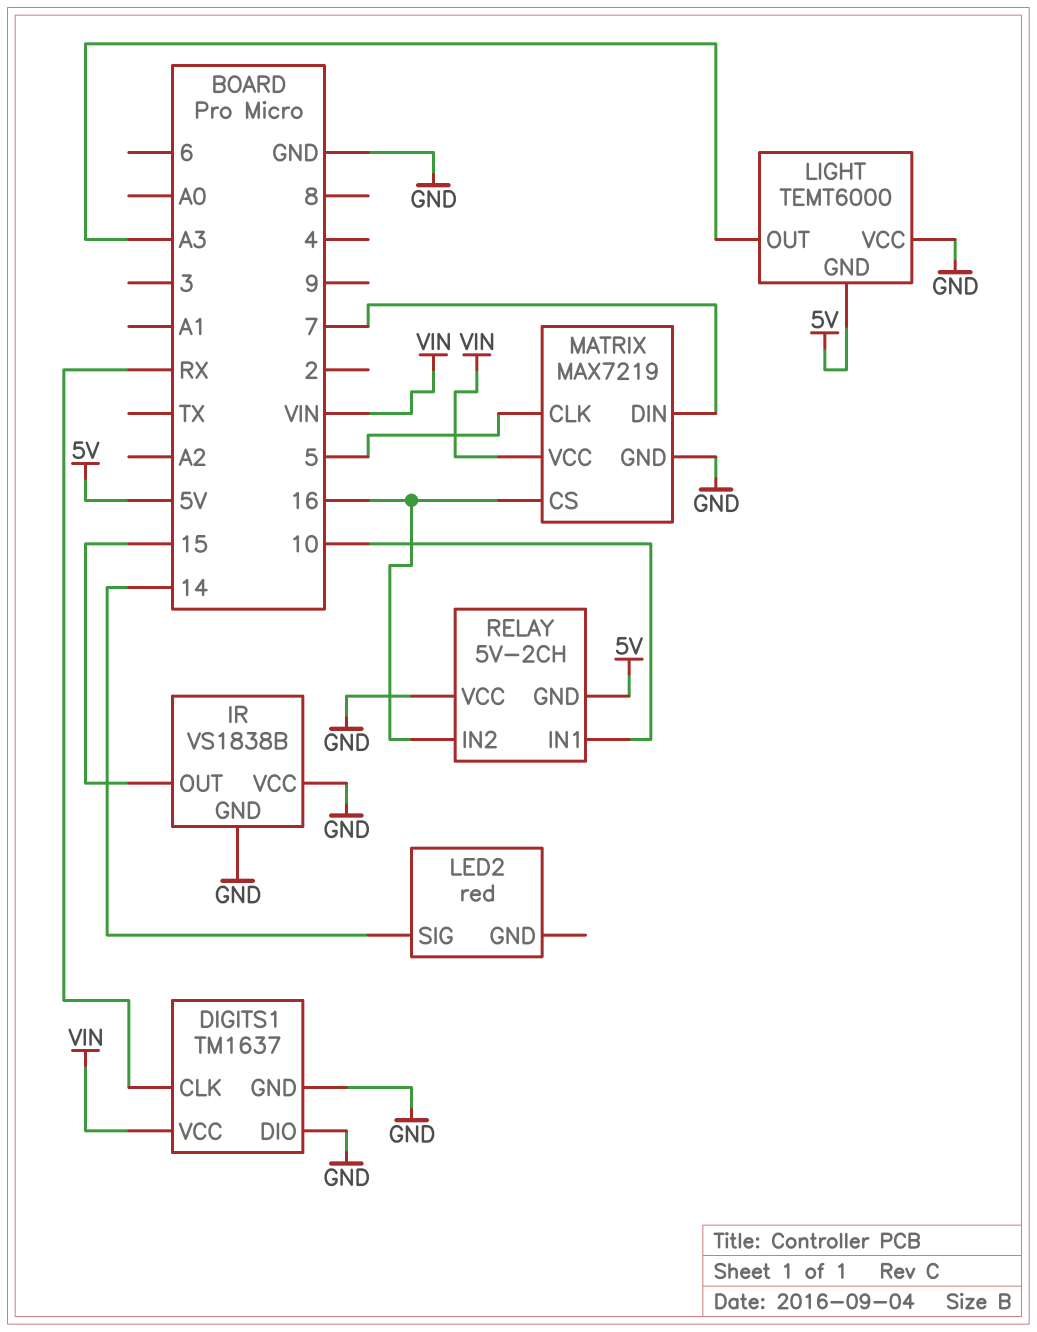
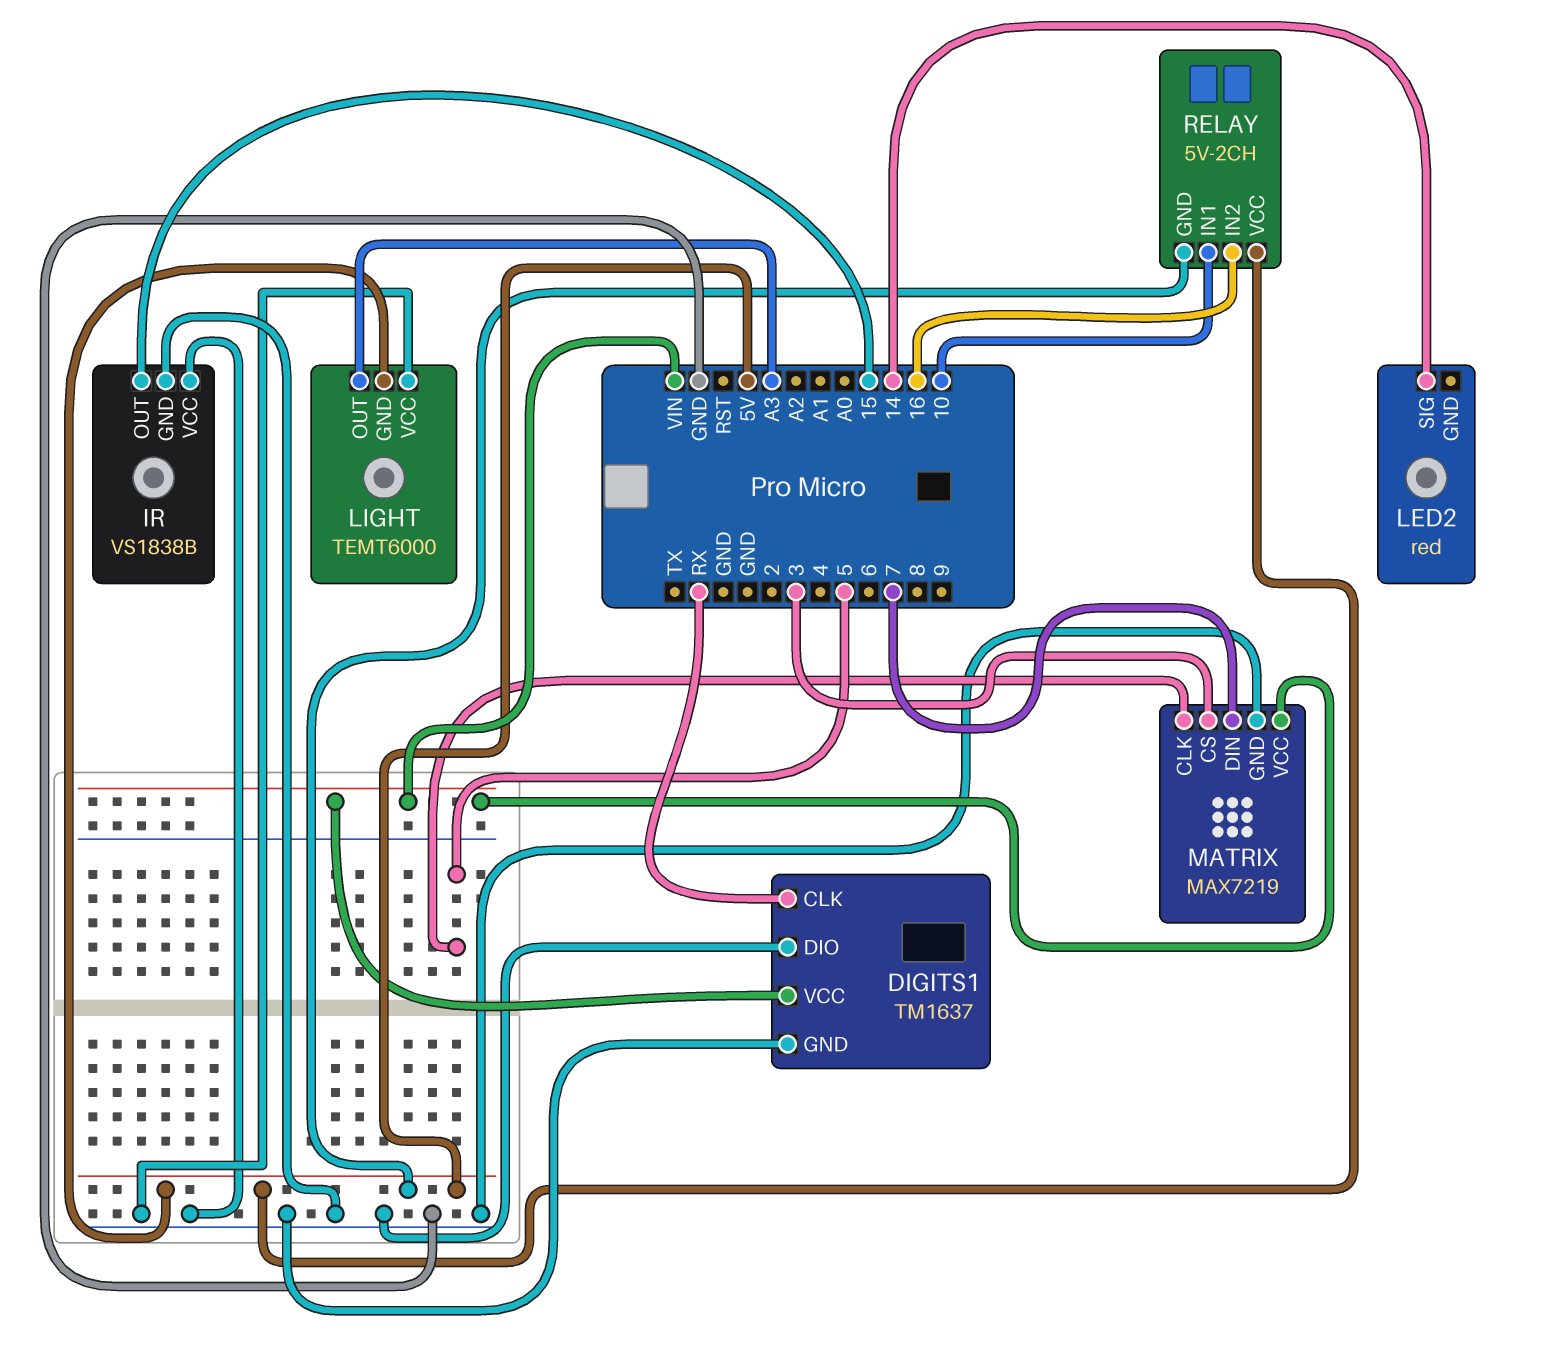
MATRIX pin CS: 16 -> 3
RELAY pin VCC: GND -> 5V

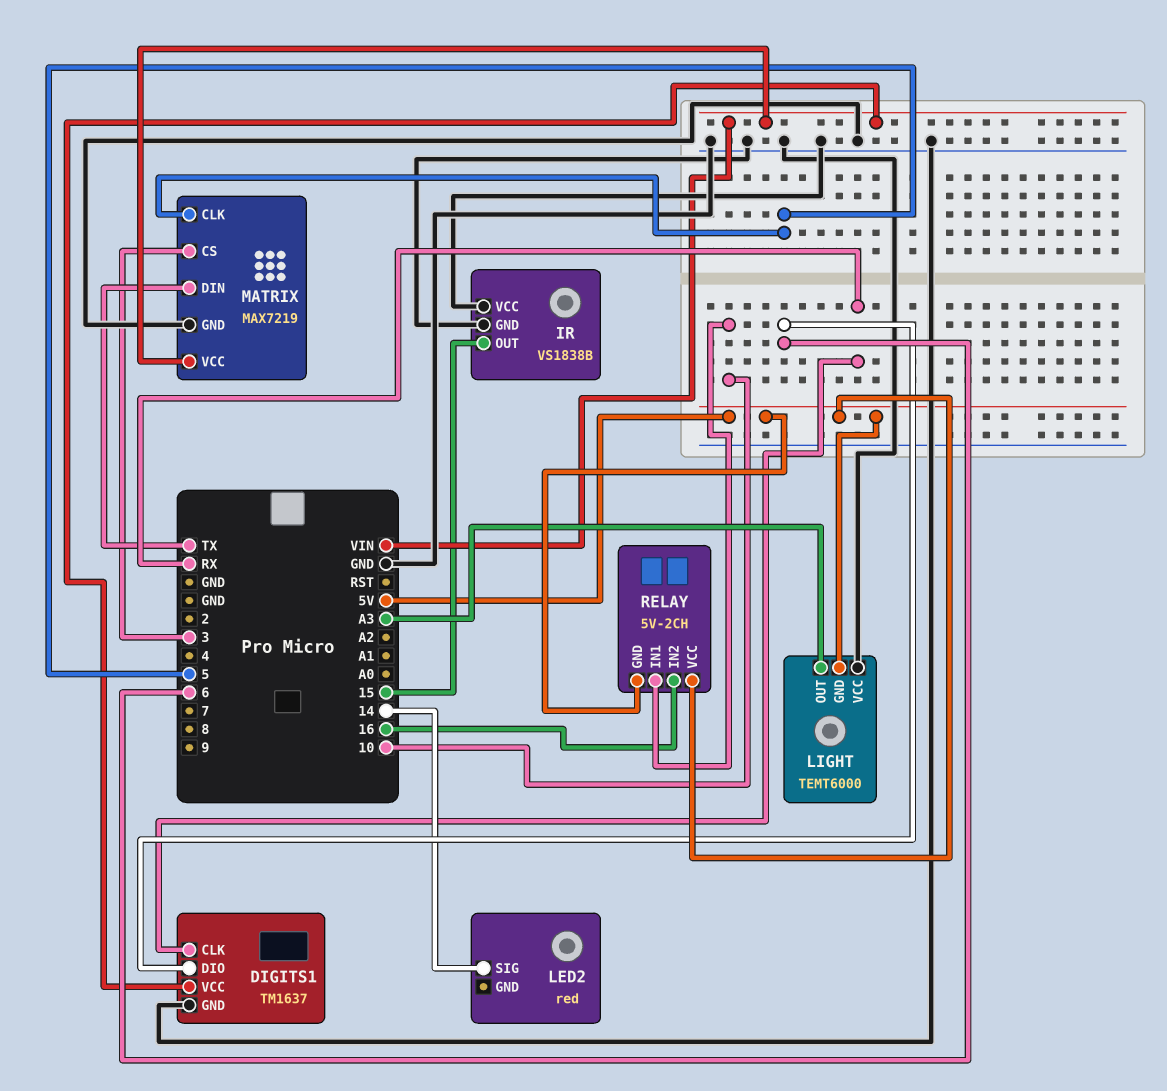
DIGITS1 pin DIO: GND -> 6
MATRIX pin DIN: 7 -> TX

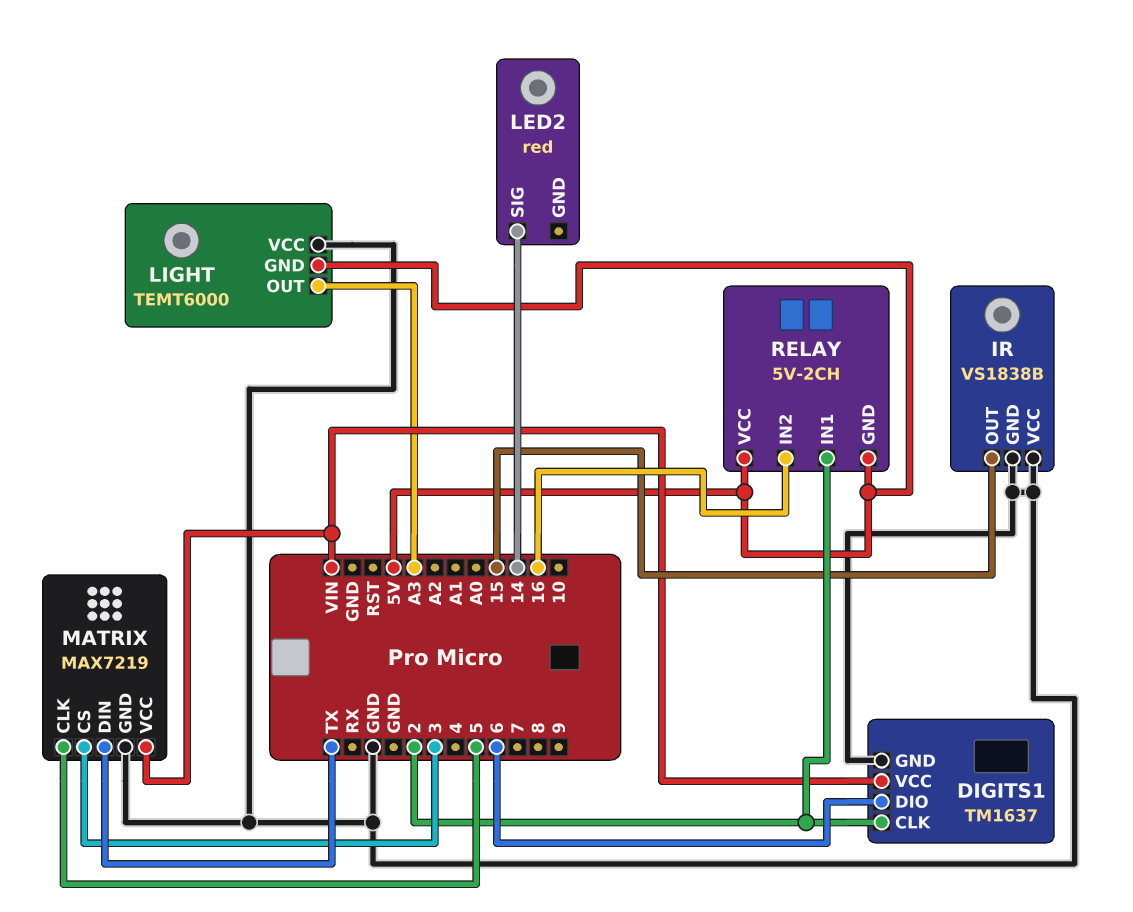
DIGITS1 pin CLK: RX -> 2
RELAY pin IN1: 10 -> 2

